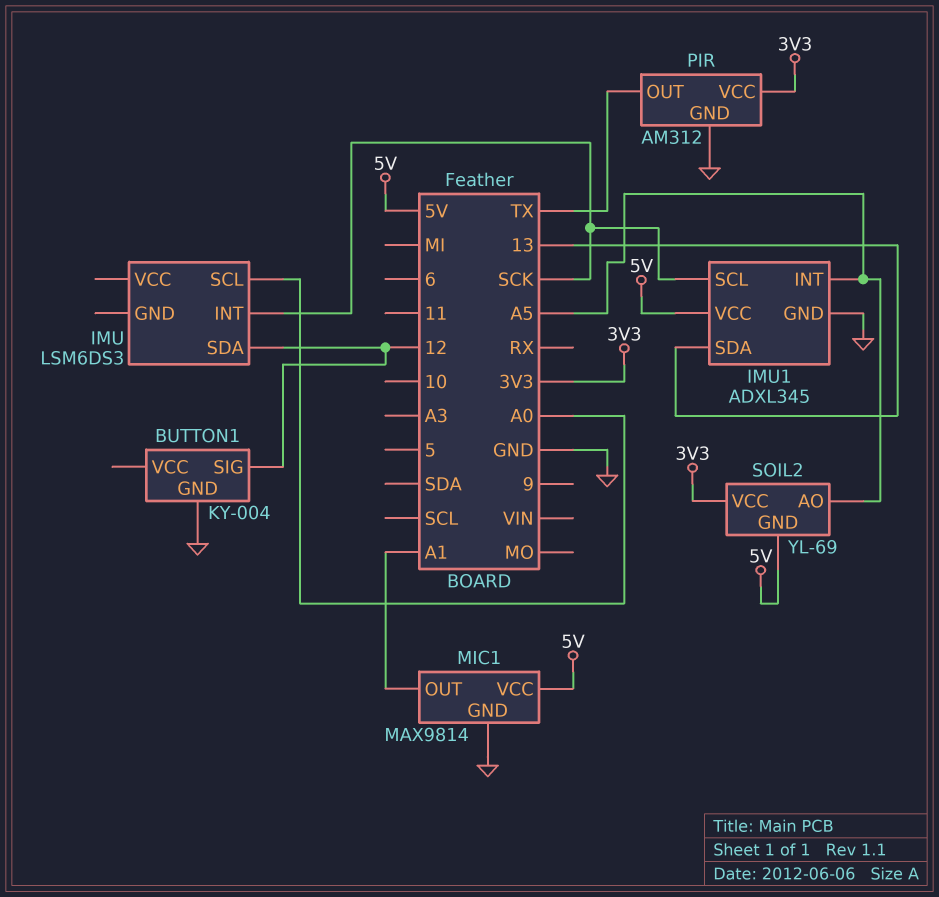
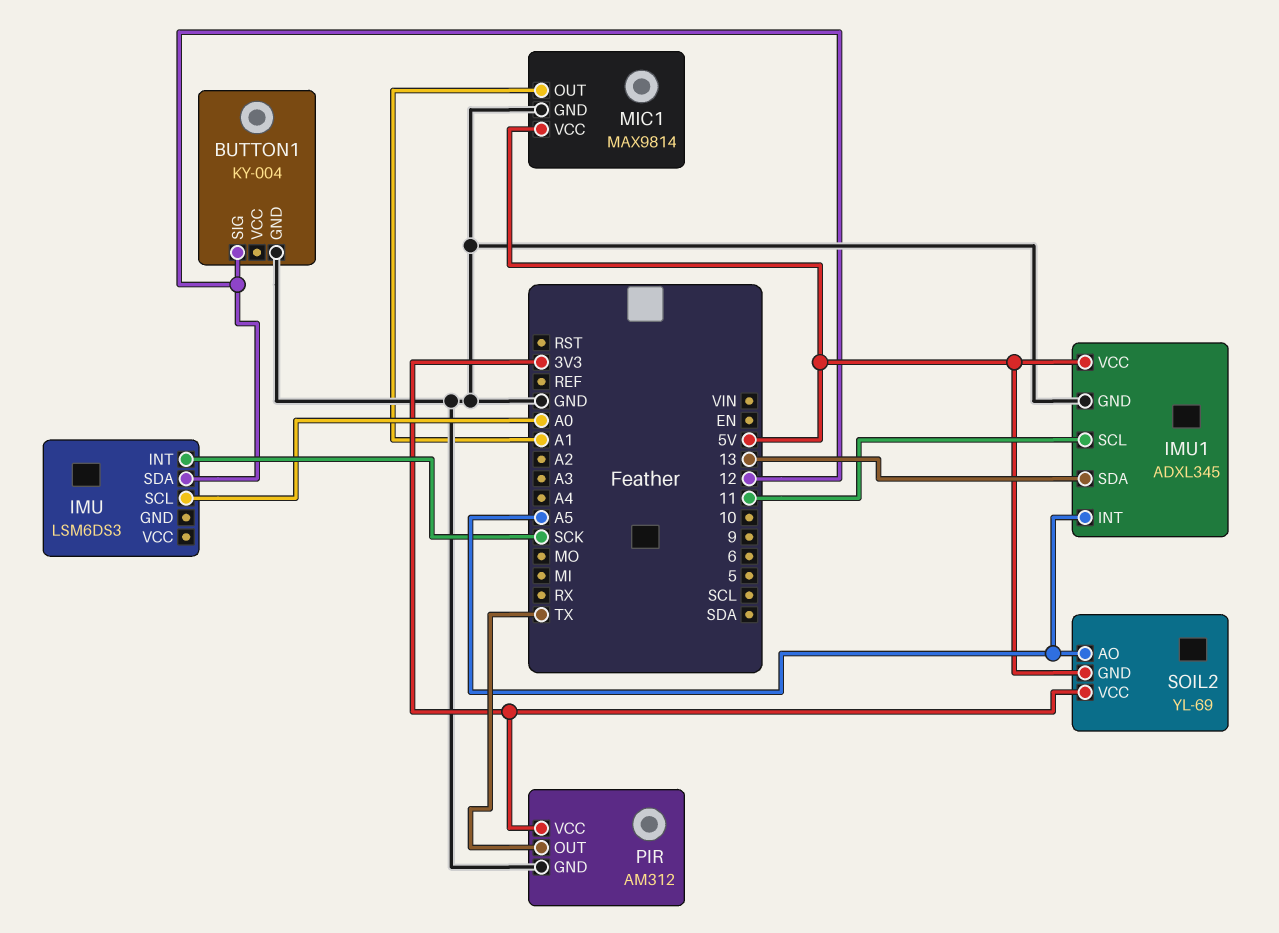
IMU1 pin SCL: SCK -> 11

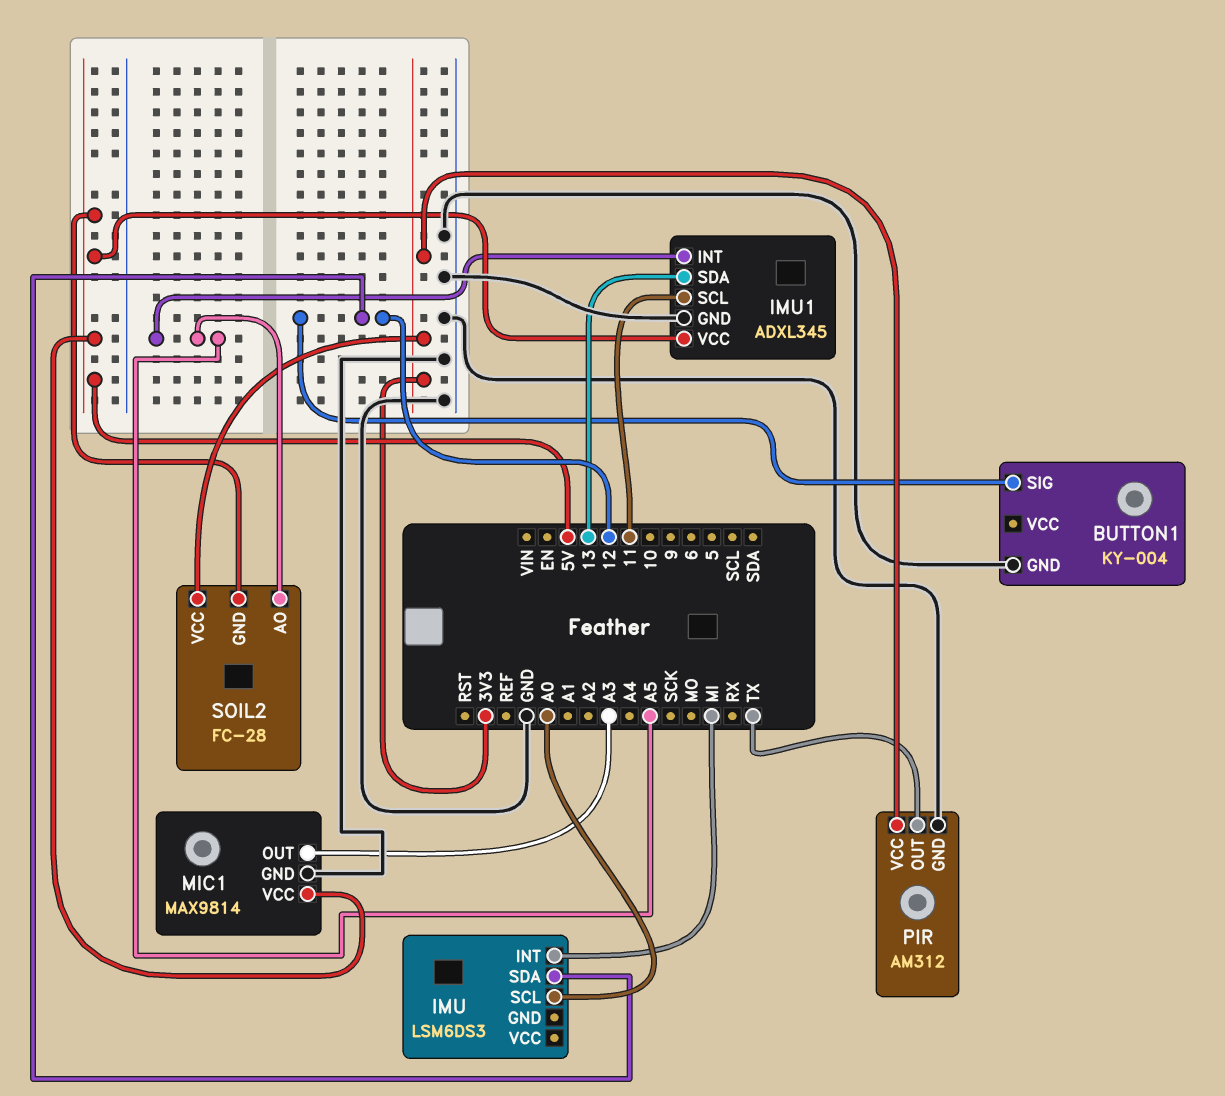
IMU pin INT: SCK -> MI
MIC1 pin OUT: A1 -> A3
SOIL2: YL-69 -> FC-28

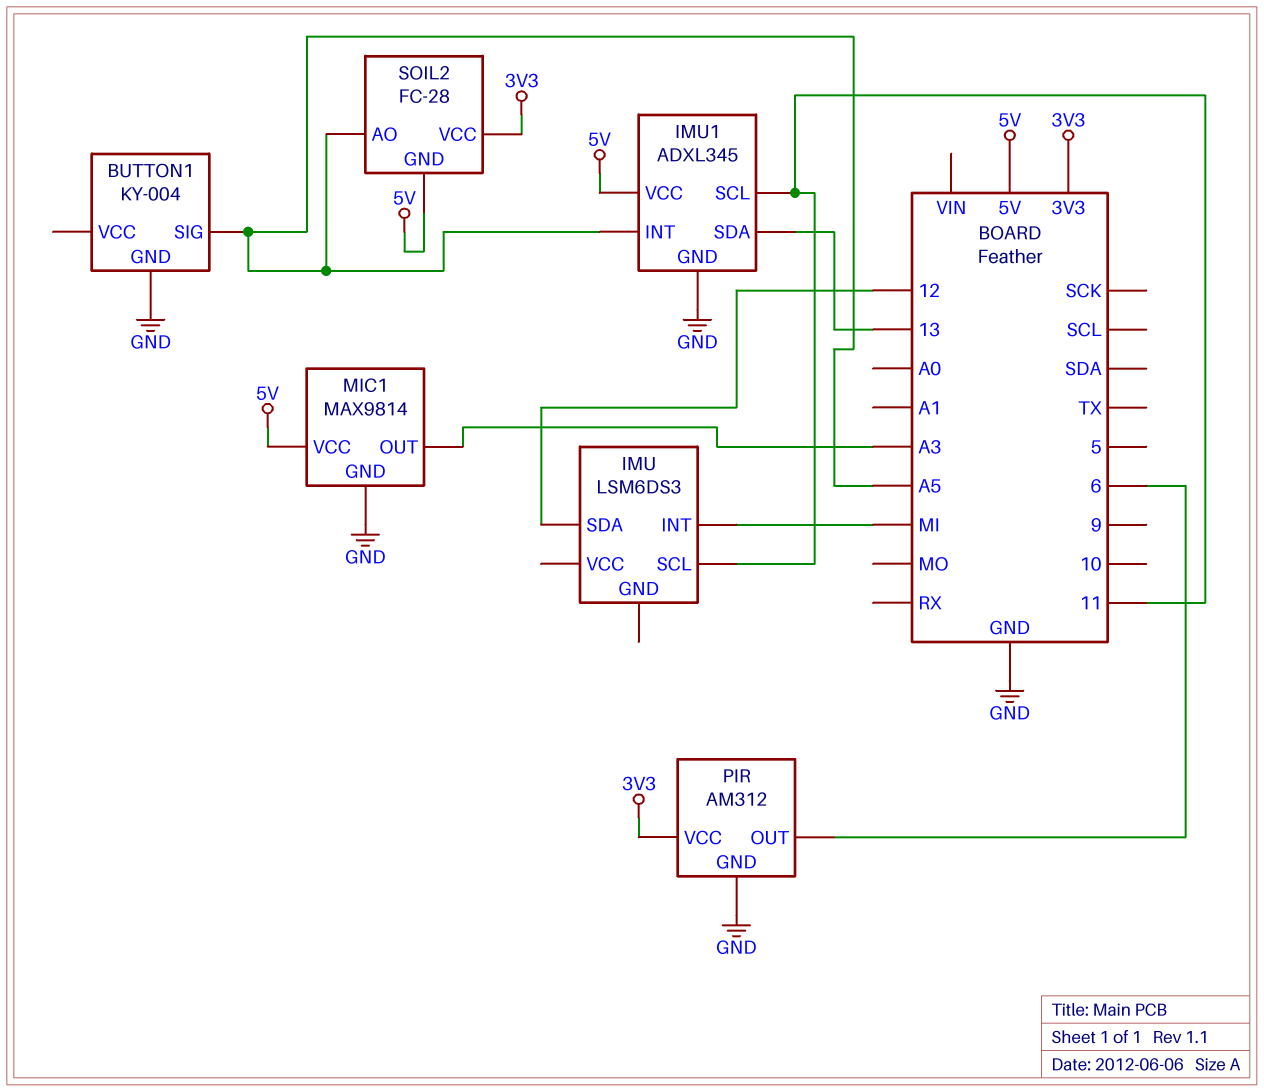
BUTTON1 pin SIG: 12 -> A5
IMU pin SCL: A0 -> 11
PIR pin OUT: TX -> 6

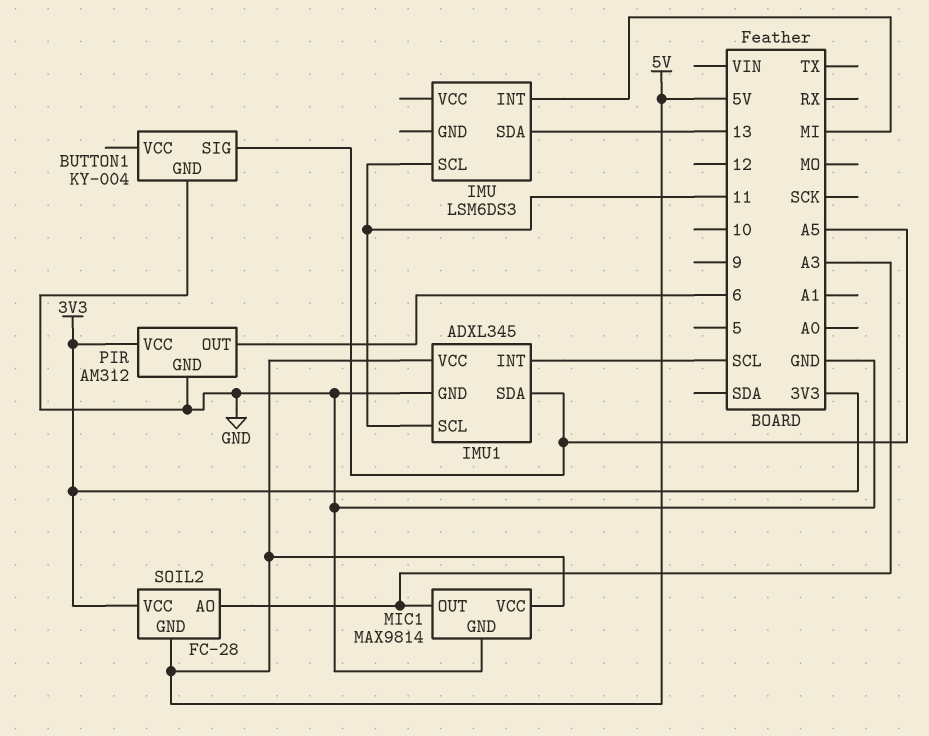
IMU pin SDA: 12 -> 13
IMU1 pin INT: A5 -> SCL
IMU1 pin SDA: 13 -> A5
SOIL2 pin AO: A5 -> A3

